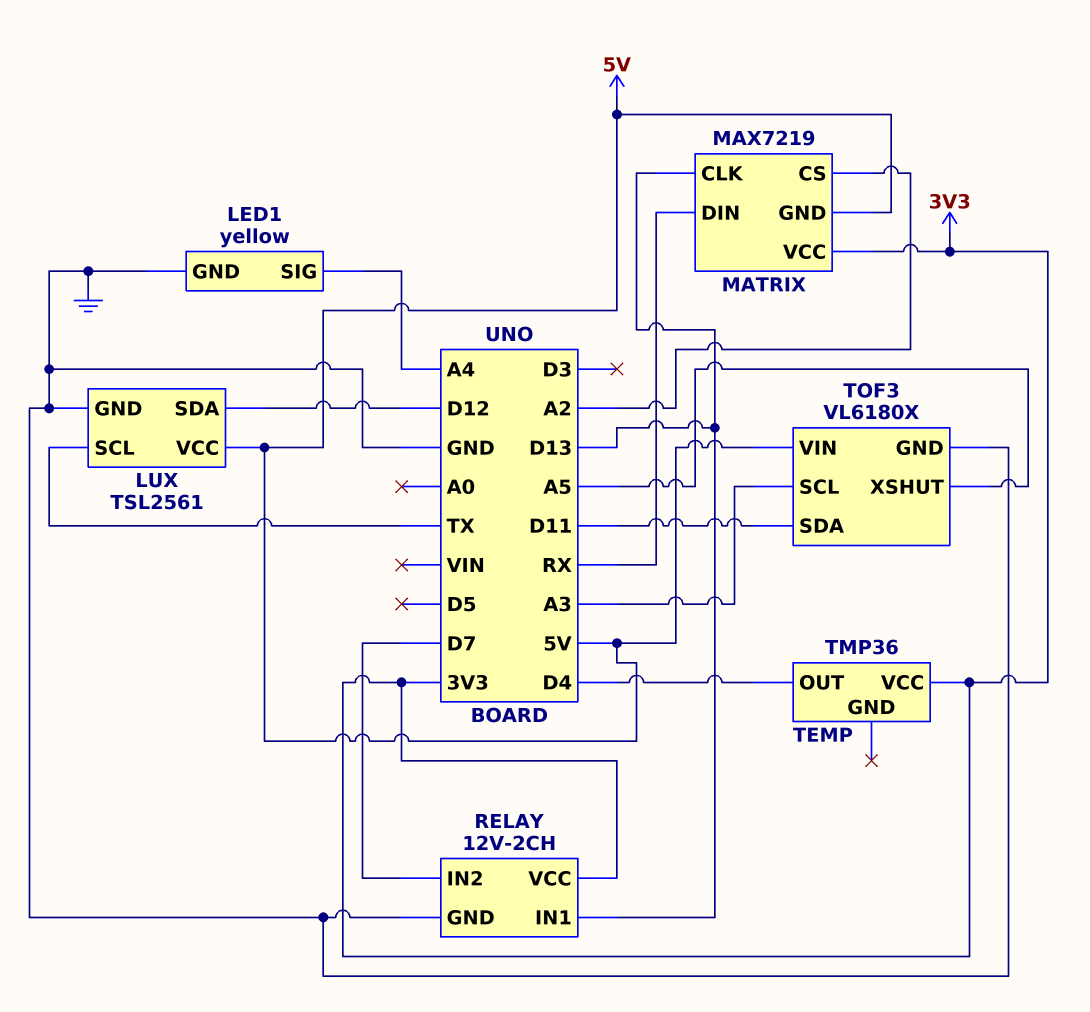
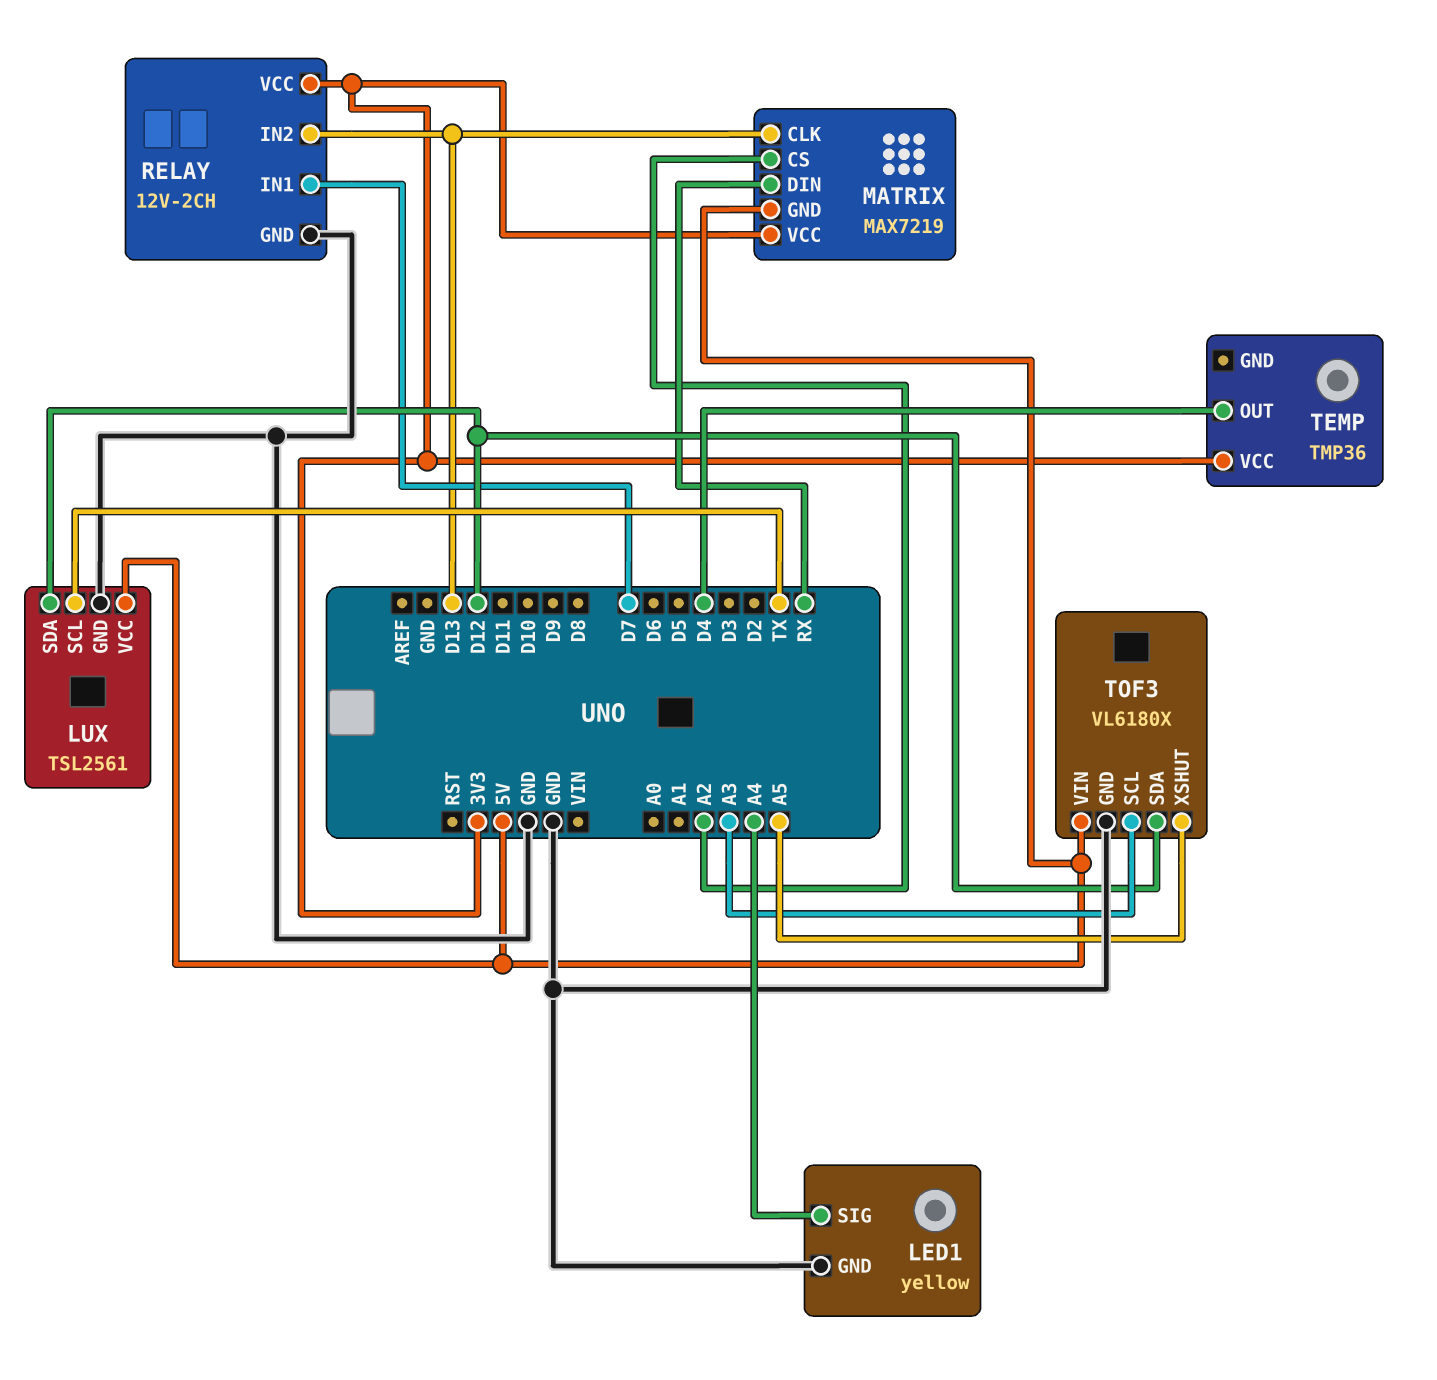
RELAY pin IN1: D13 -> D7
RELAY pin IN2: D7 -> D13
TOF3 pin SDA: D11 -> D12

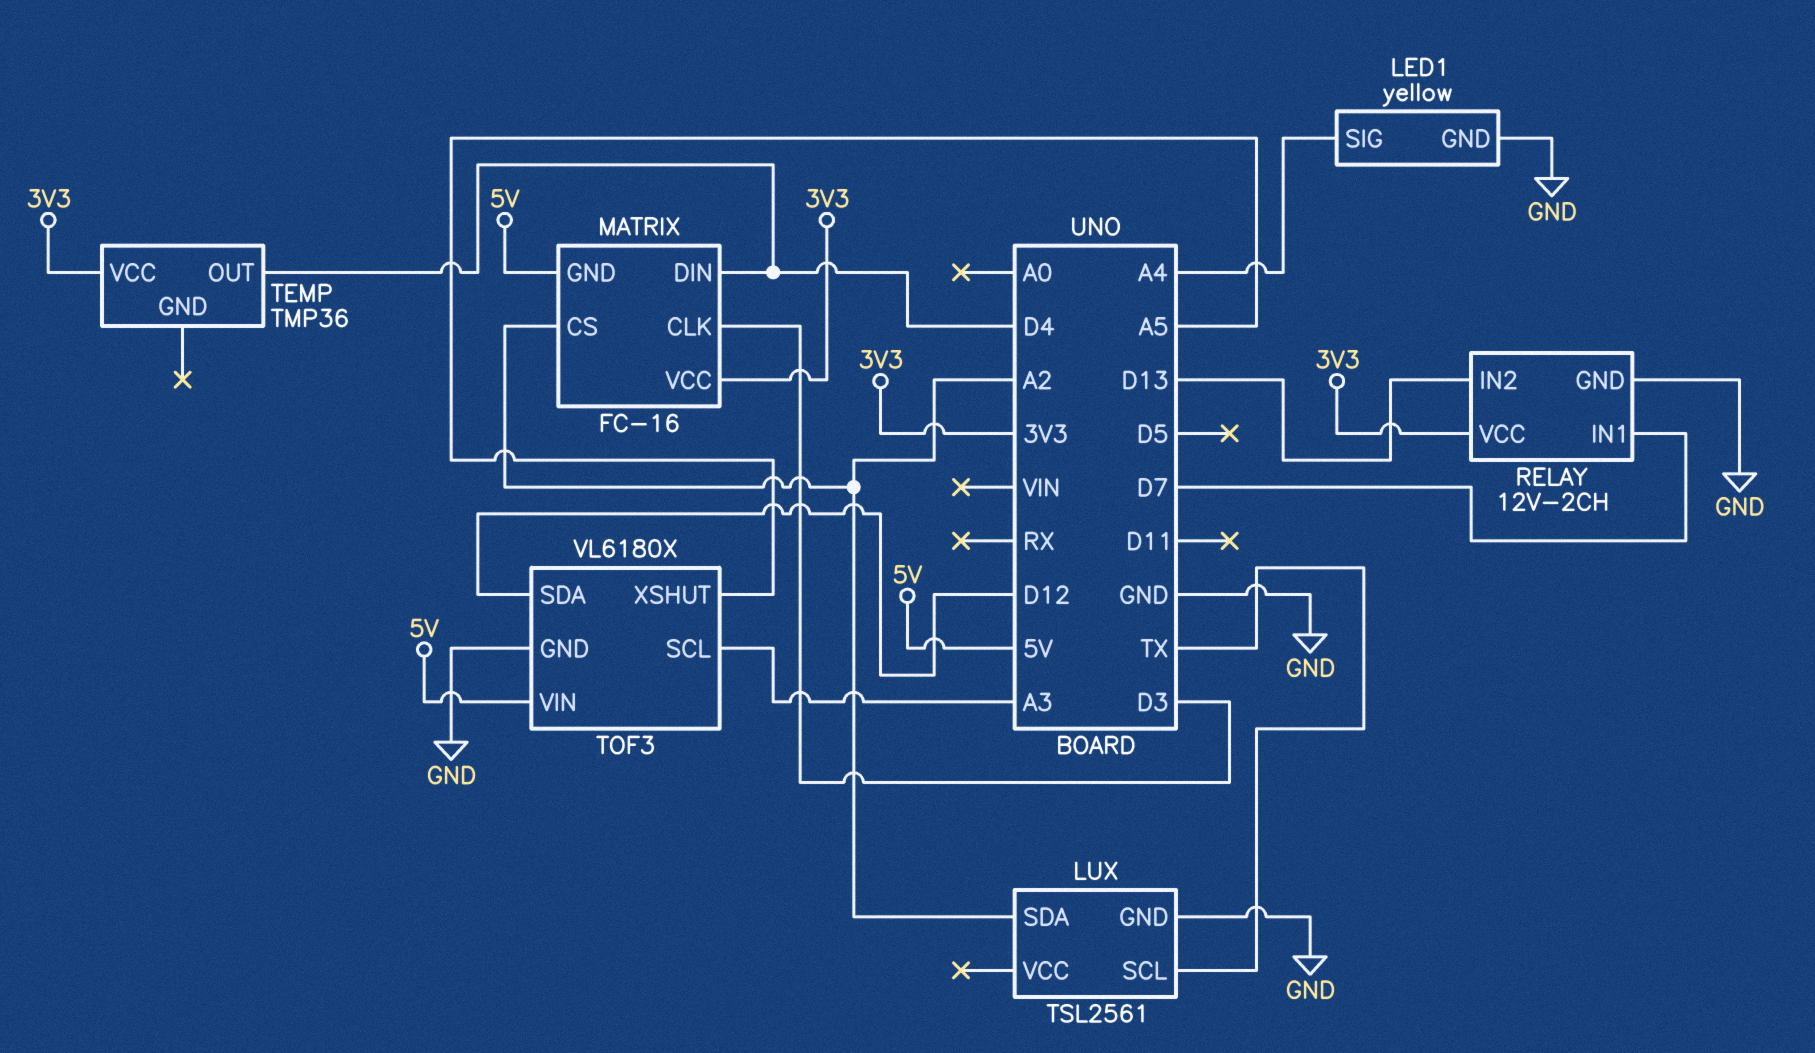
LUX pin SDA: D12 -> A2
LUX pin VCC: 5V -> none
MATRIX: MAX7219 -> FC-16
MATRIX pin CLK: D13 -> D3
MATRIX pin DIN: RX -> D4

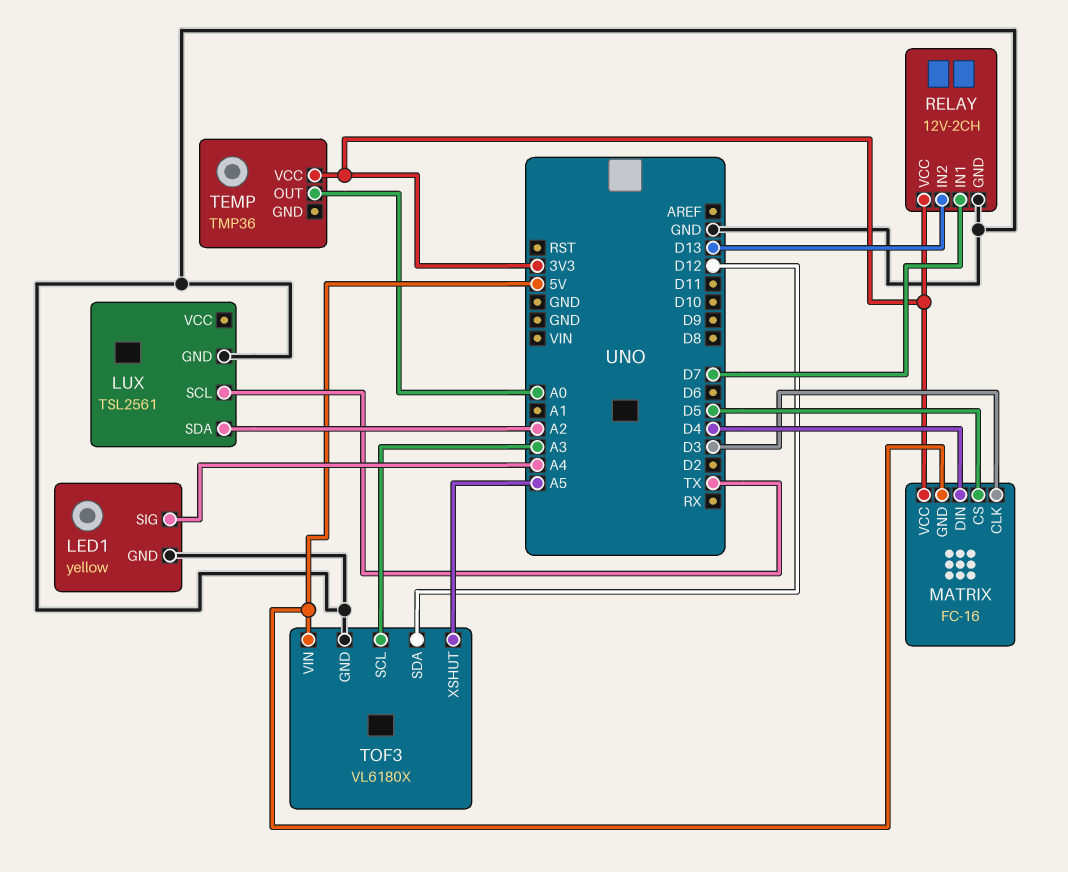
MATRIX pin CS: A2 -> D5
TEMP pin OUT: D4 -> A0

